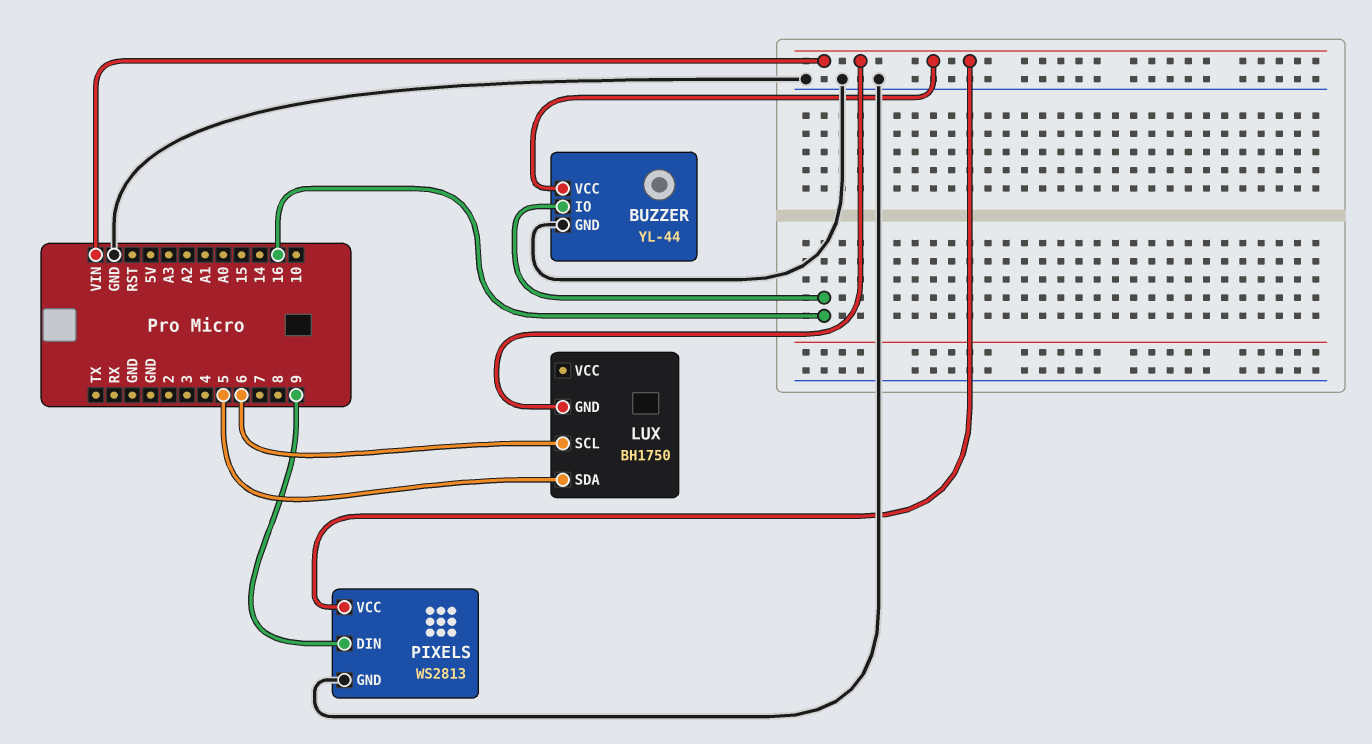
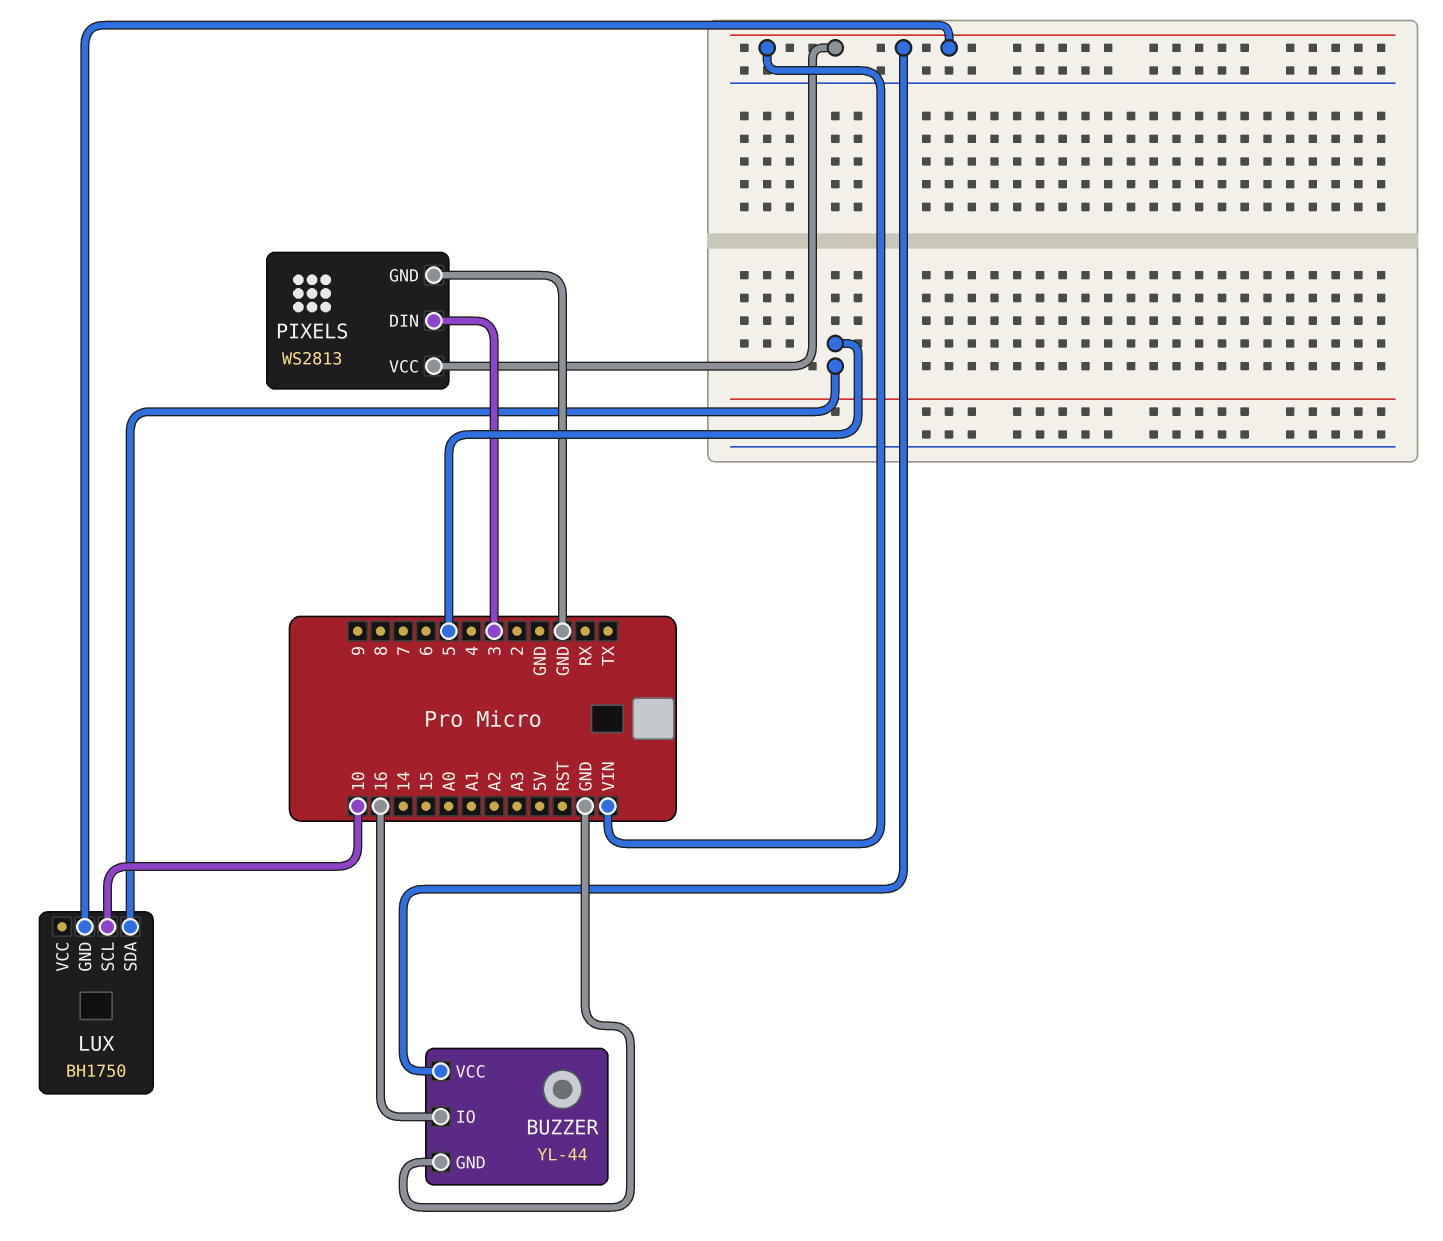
LUX pin SCL: 6 -> 10
PIXELS pin DIN: 9 -> 3

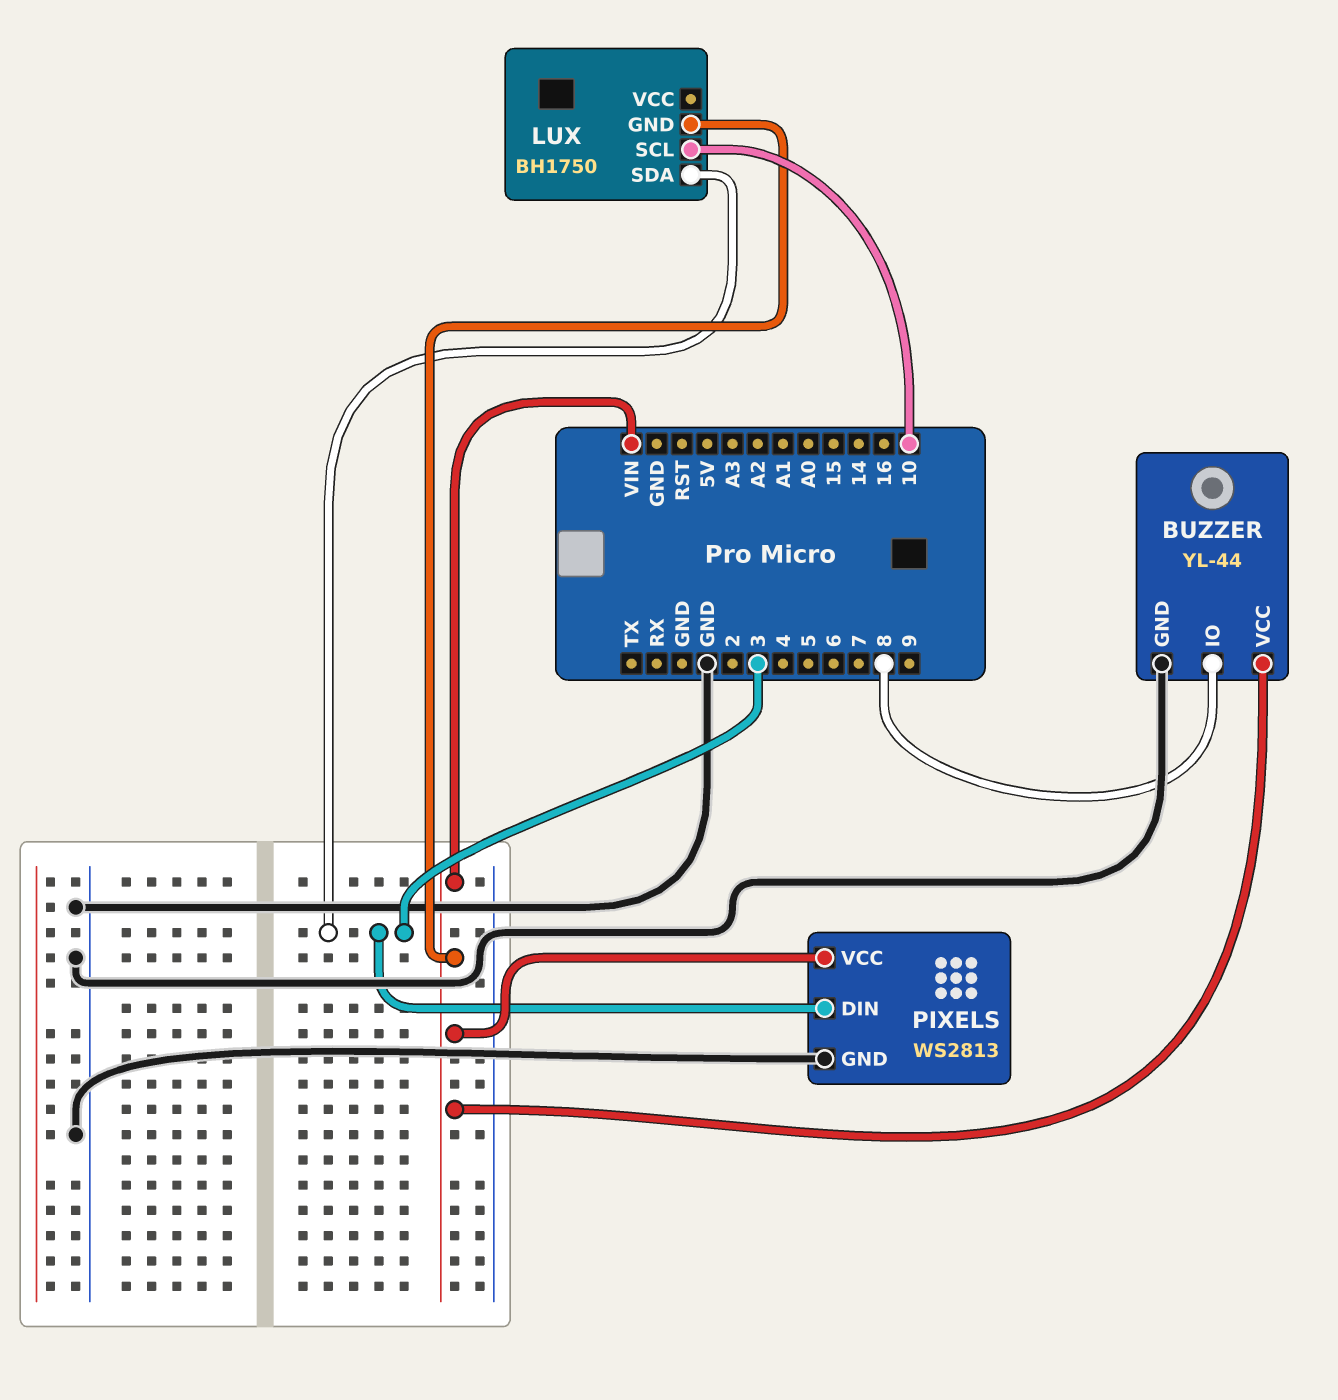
BUZZER pin IO: 16 -> 8
LUX pin SDA: 5 -> 3

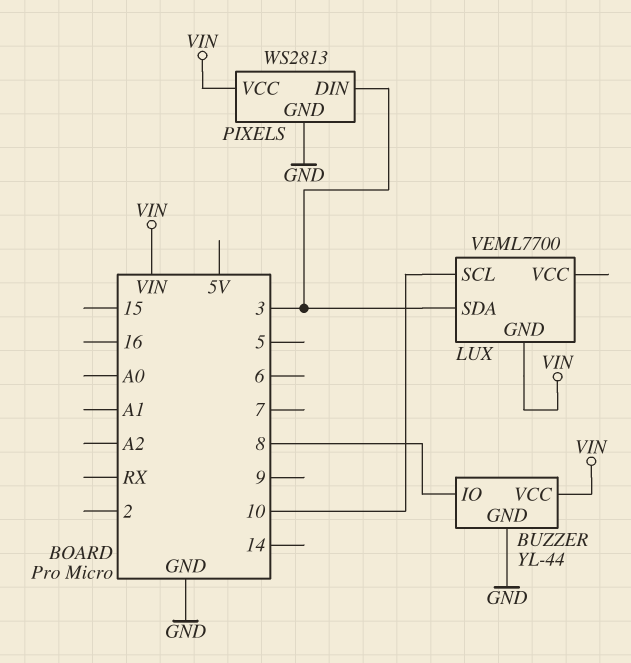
LUX: BH1750 -> VEML7700

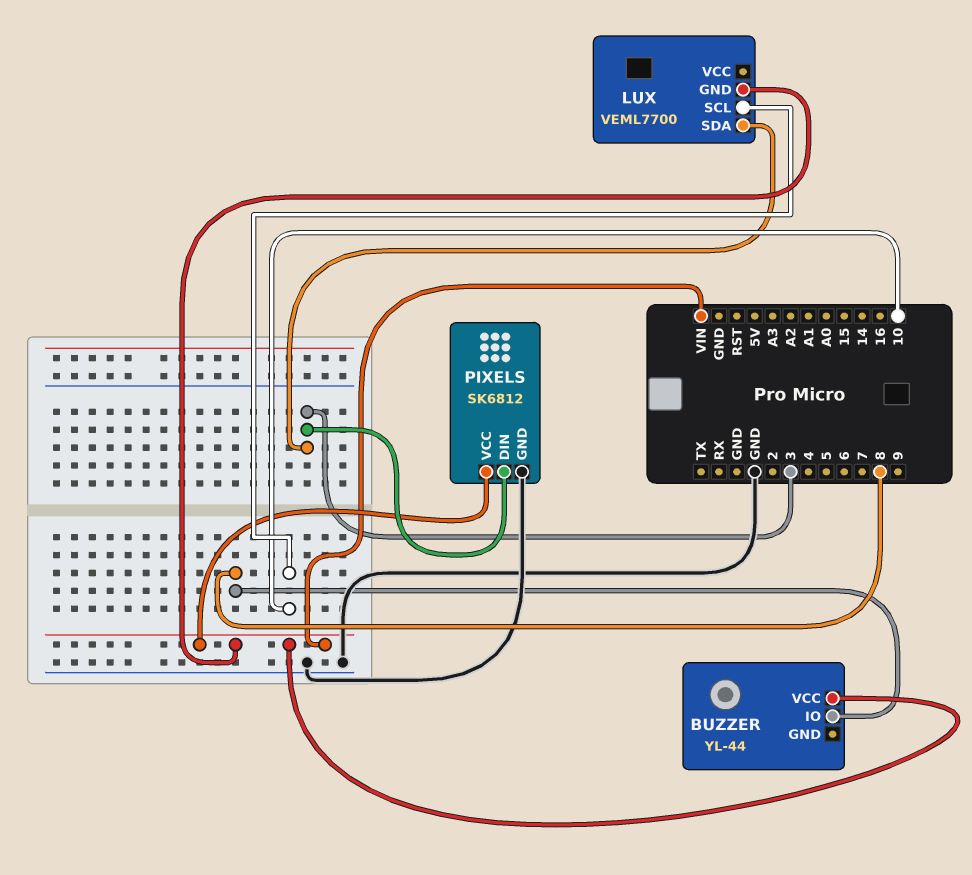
BUZZER pin GND: GND -> none
PIXELS: WS2813 -> SK6812

